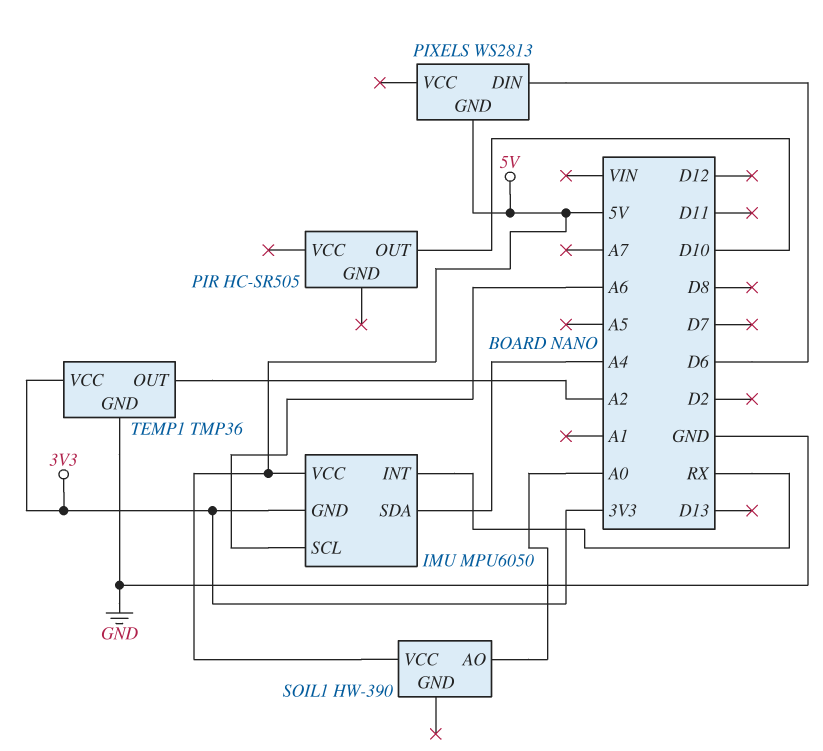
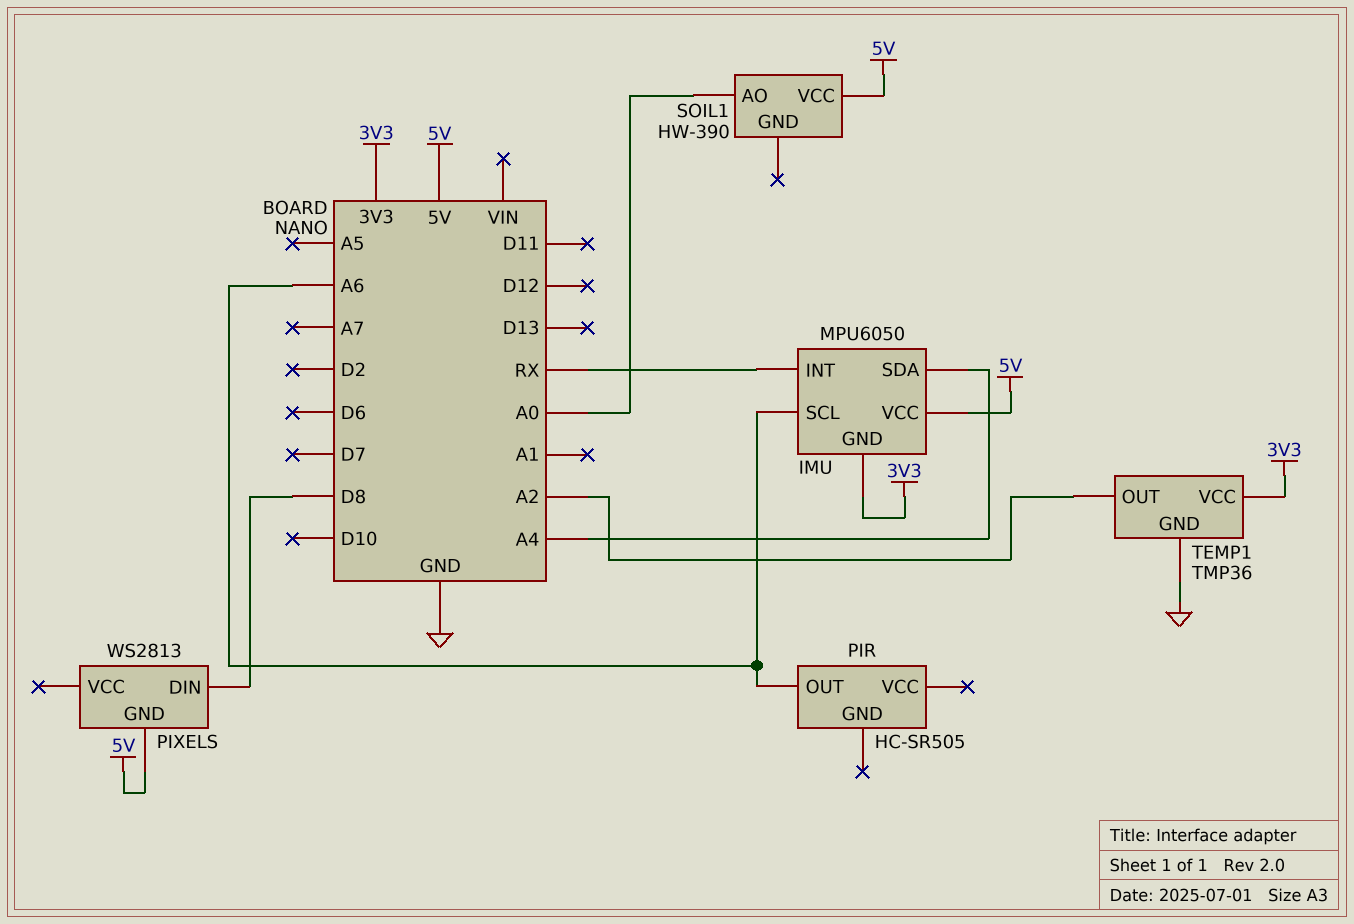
PIR pin OUT: D10 -> A6
PIXELS pin DIN: D6 -> D8

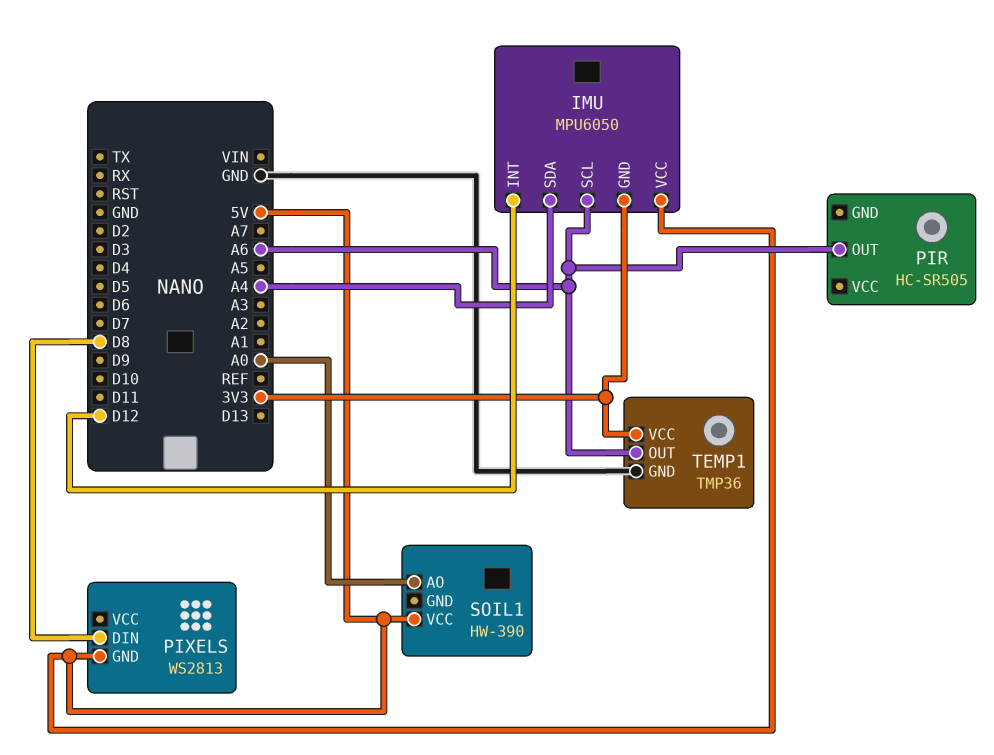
IMU pin INT: RX -> D12
TEMP1 pin OUT: A2 -> A6

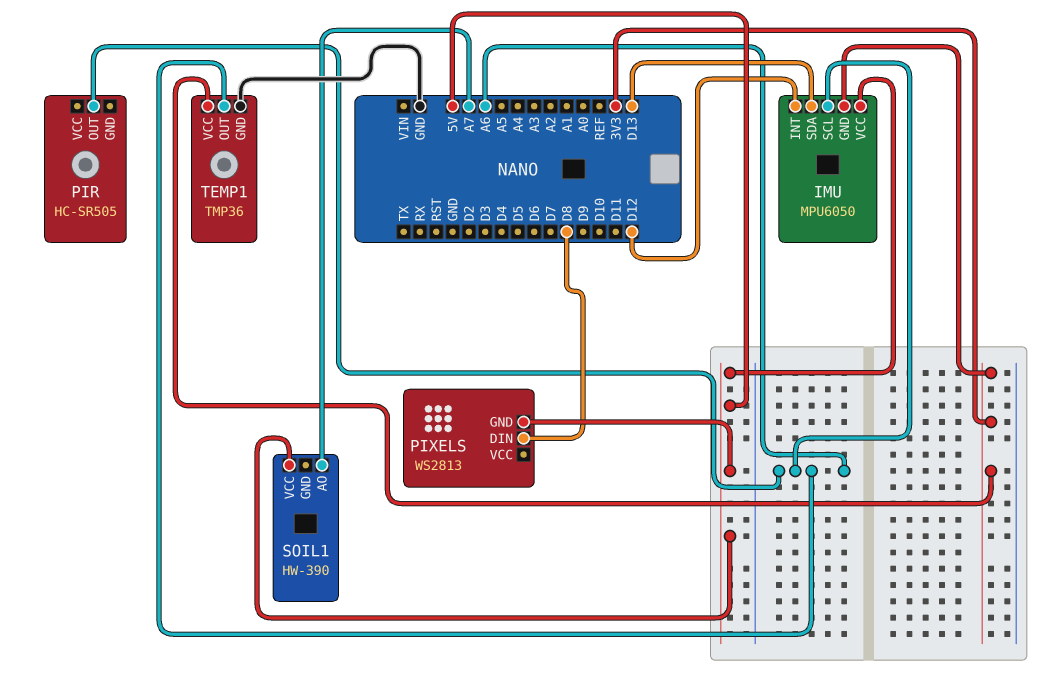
IMU pin SDA: A4 -> D13
SOIL1 pin AO: A0 -> A7

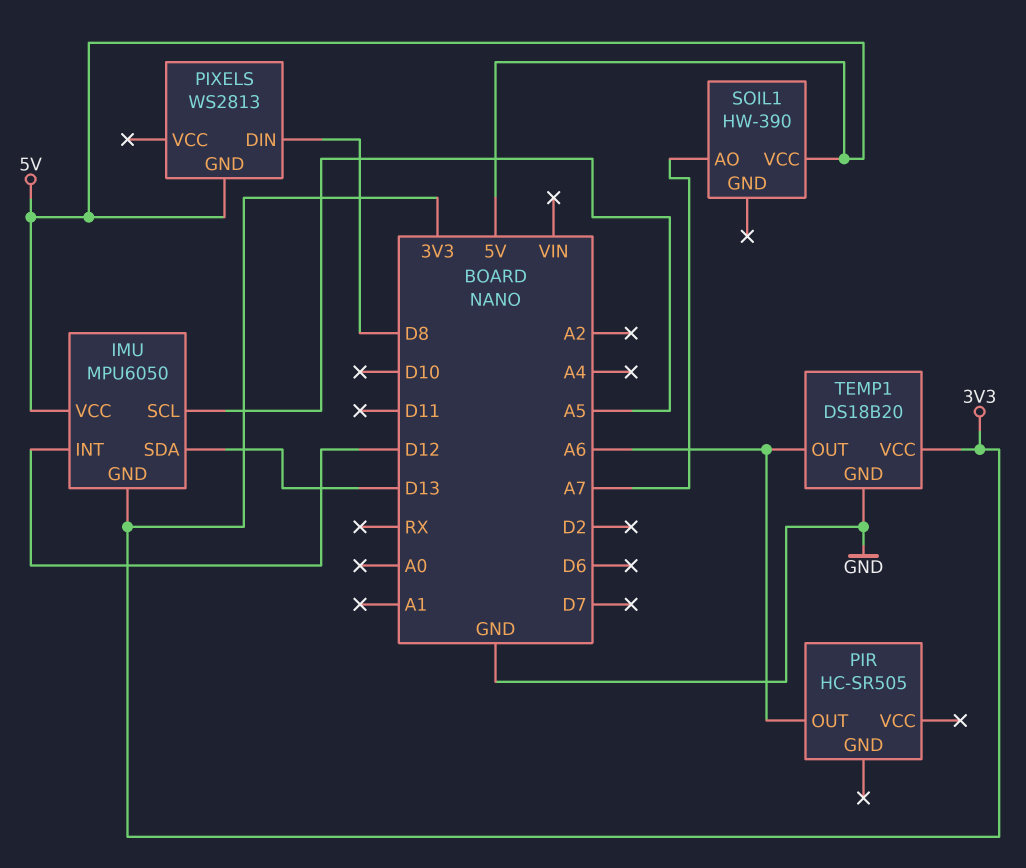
IMU pin SCL: A6 -> A5
TEMP1: TMP36 -> DS18B20

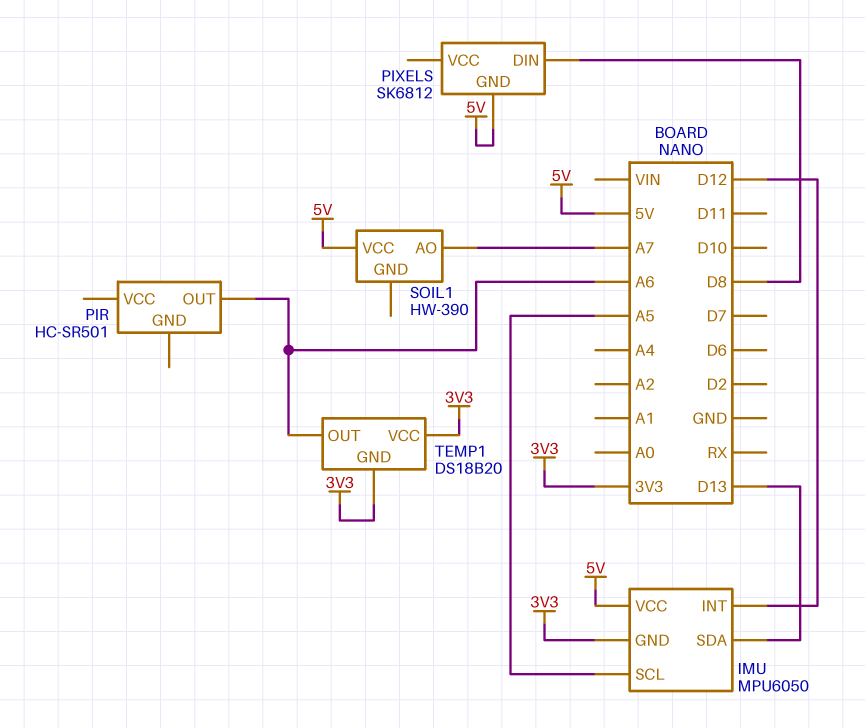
PIR: HC-SR505 -> HC-SR501
PIXELS: WS2813 -> SK6812
TEMP1 pin GND: GND -> 3V3

